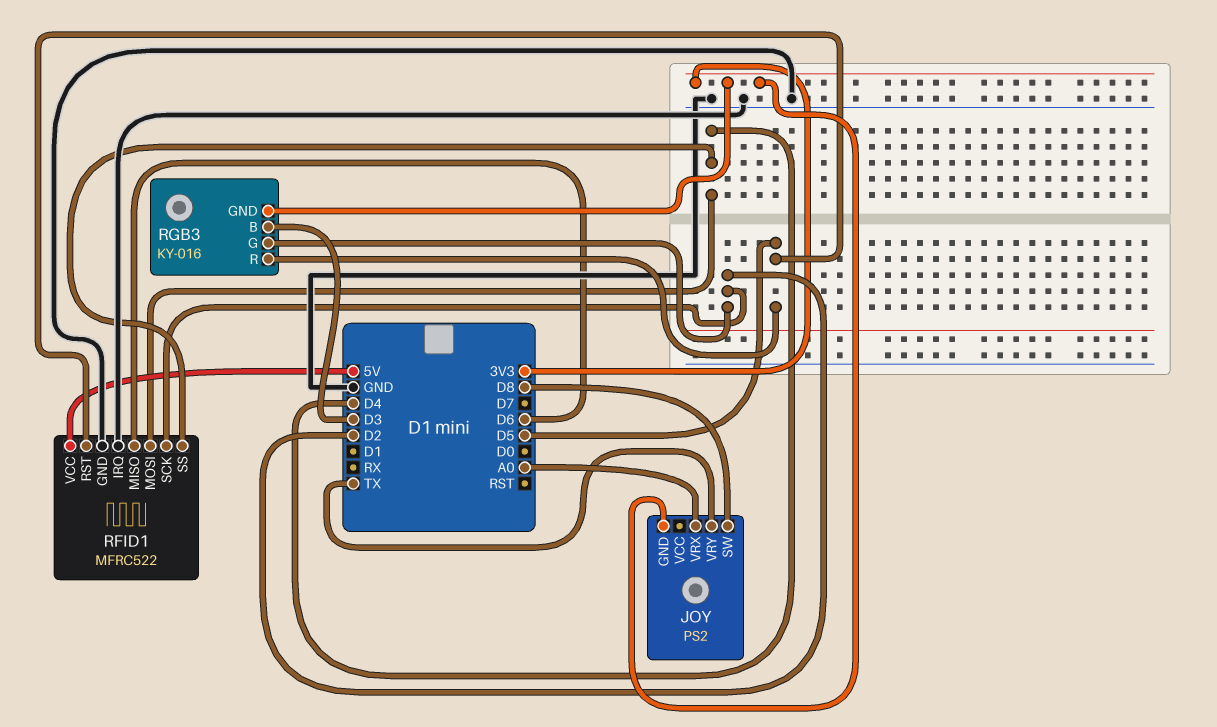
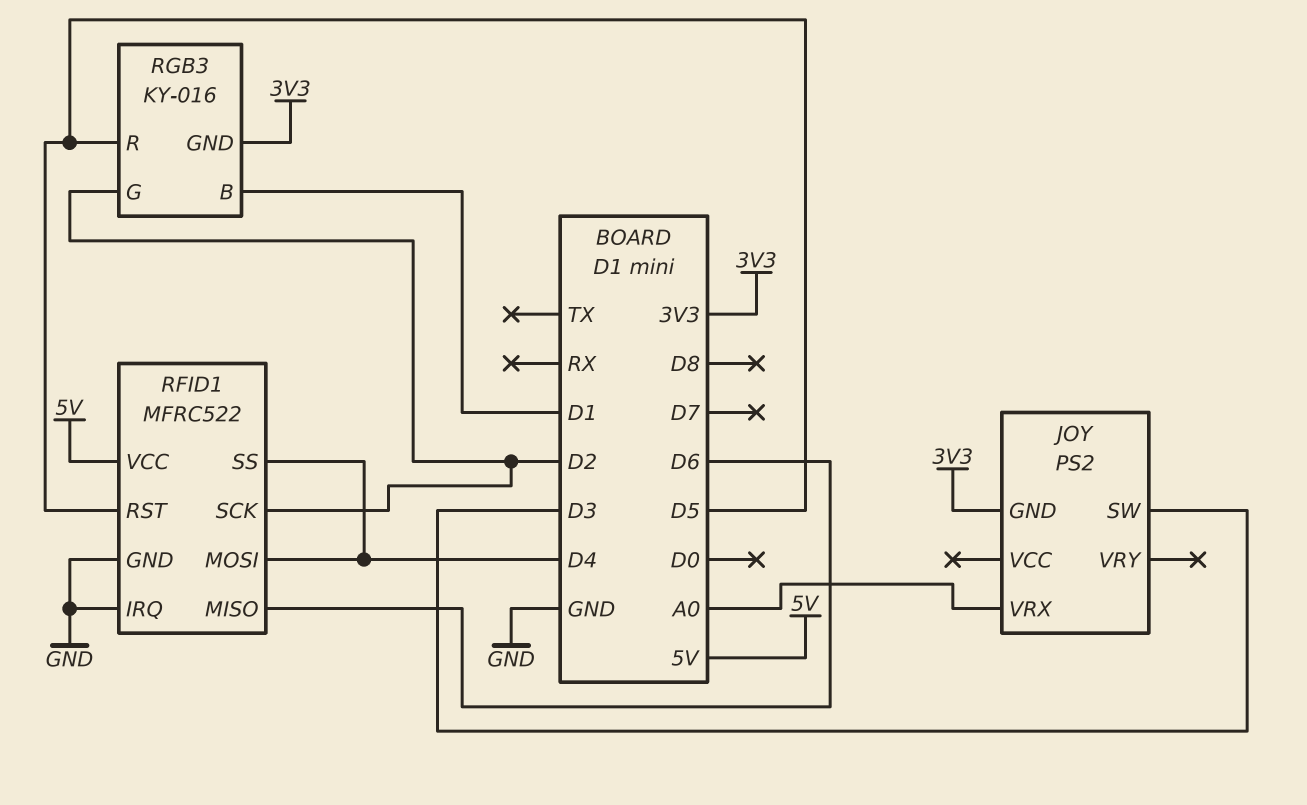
JOY pin SW: D8 -> D3
JOY pin VRY: TX -> none
RGB3 pin B: D3 -> D1

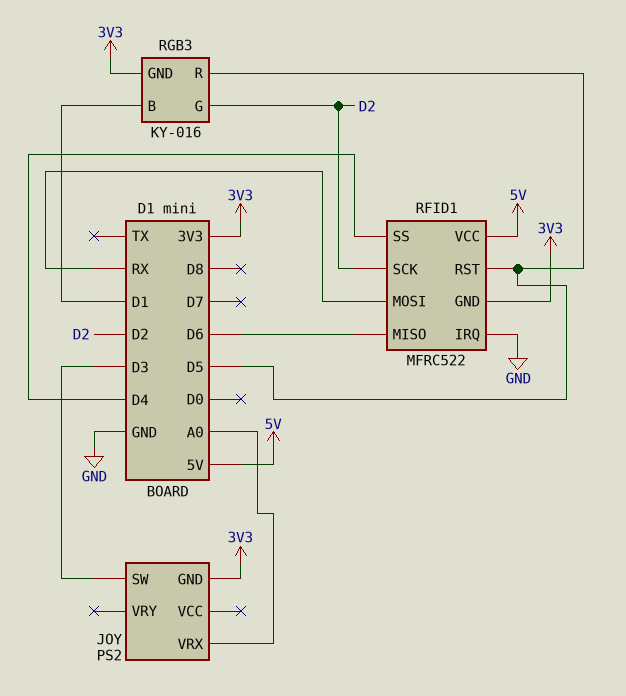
RFID1 pin GND: GND -> 3V3
RFID1 pin MOSI: D4 -> RX

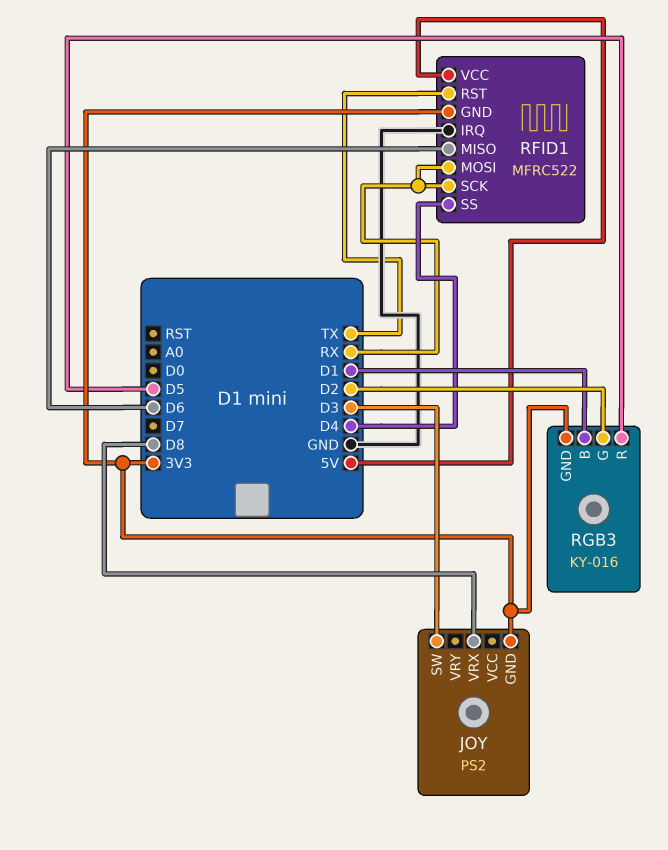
JOY pin VRX: A0 -> D8
RFID1 pin RST: D5 -> TX
RFID1 pin SCK: D2 -> RX

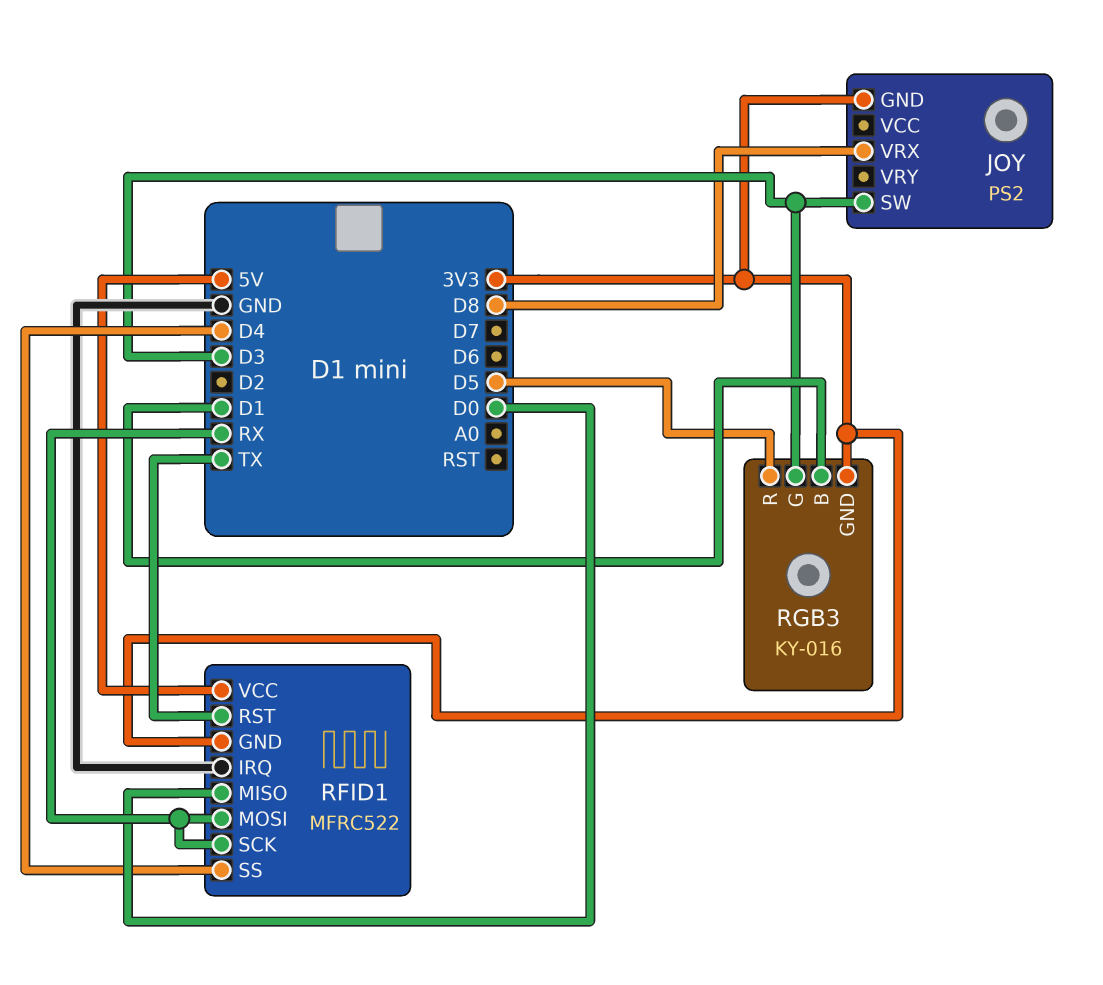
RFID1 pin MISO: D6 -> D0
RGB3 pin G: D2 -> D3

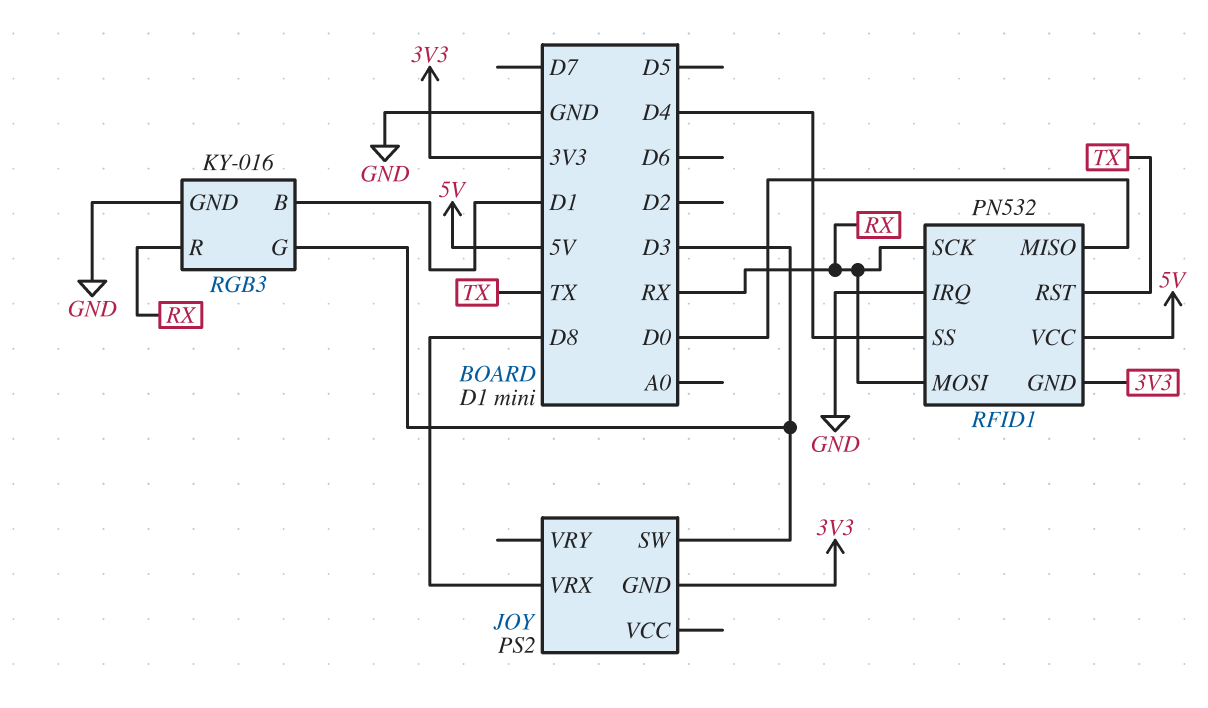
RFID1: MFRC522 -> PN532
RGB3 pin GND: 3V3 -> GND
RGB3 pin R: D5 -> RX

